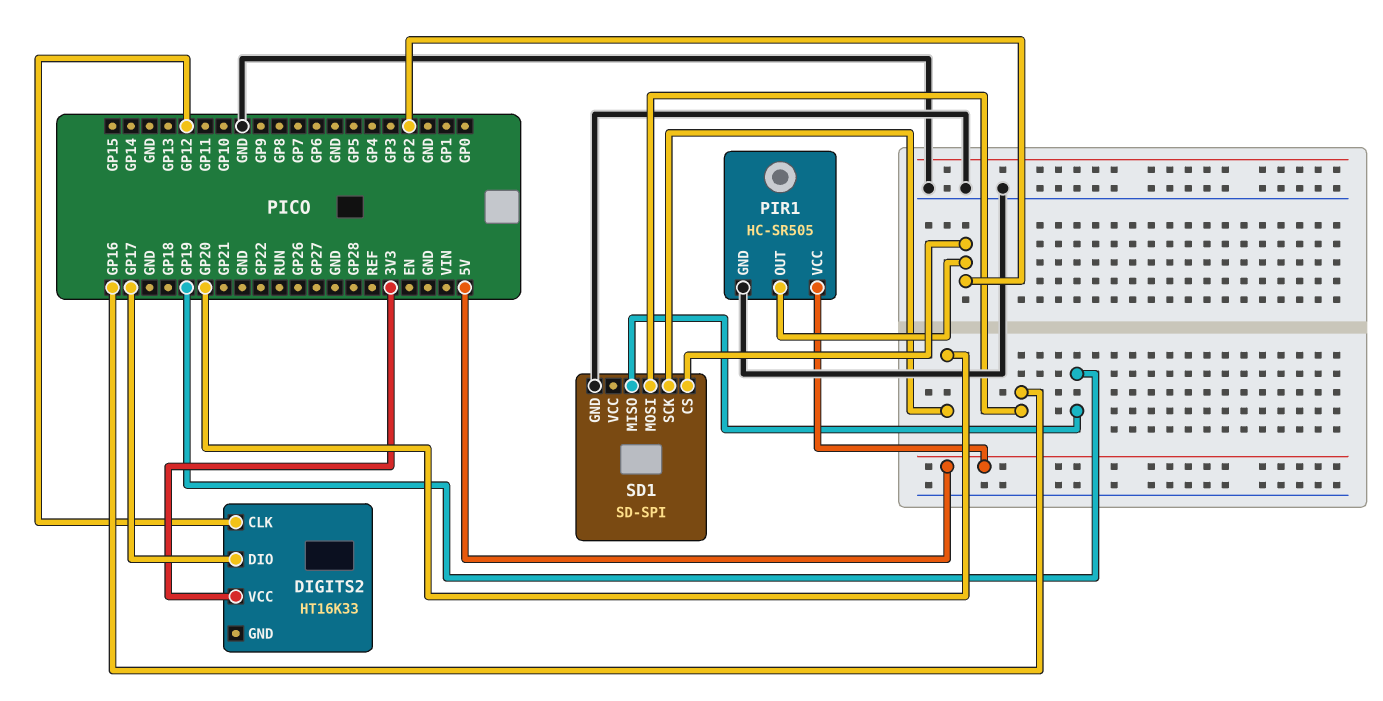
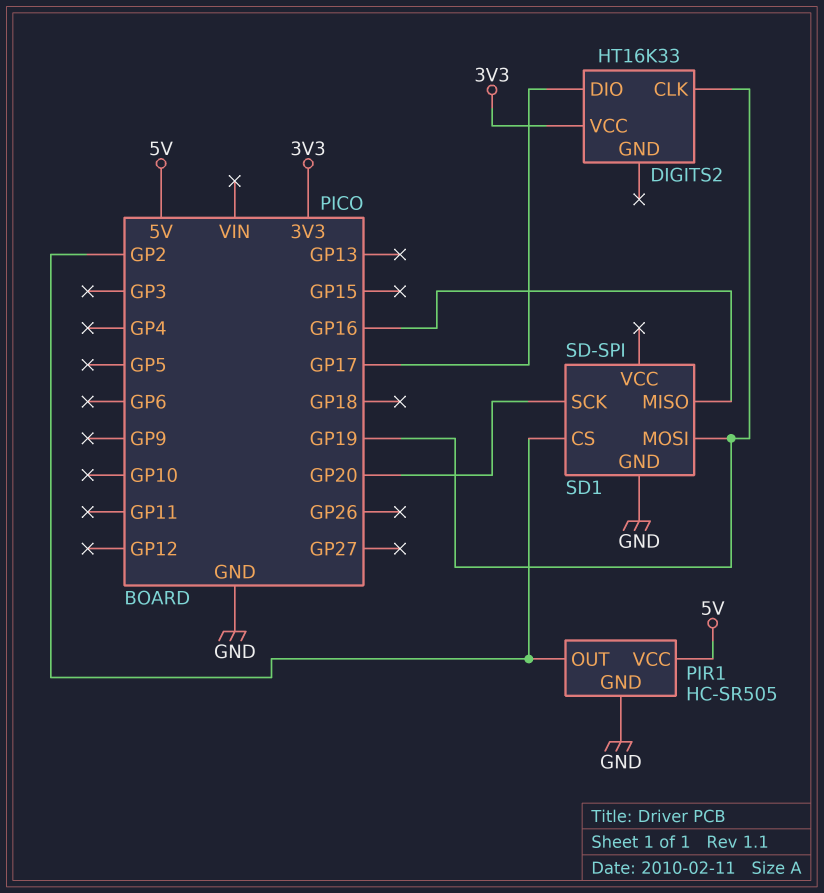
DIGITS2 pin CLK: GP12 -> GP19
SD1 pin MISO: GP19 -> GP16
SD1 pin MOSI: GP16 -> GP19

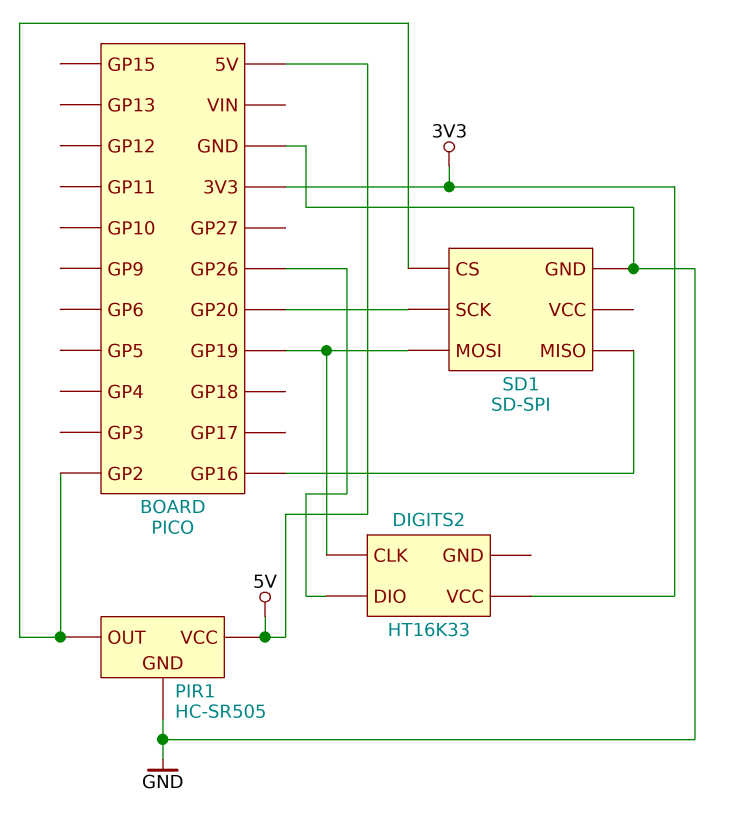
DIGITS2 pin DIO: GP17 -> GP26

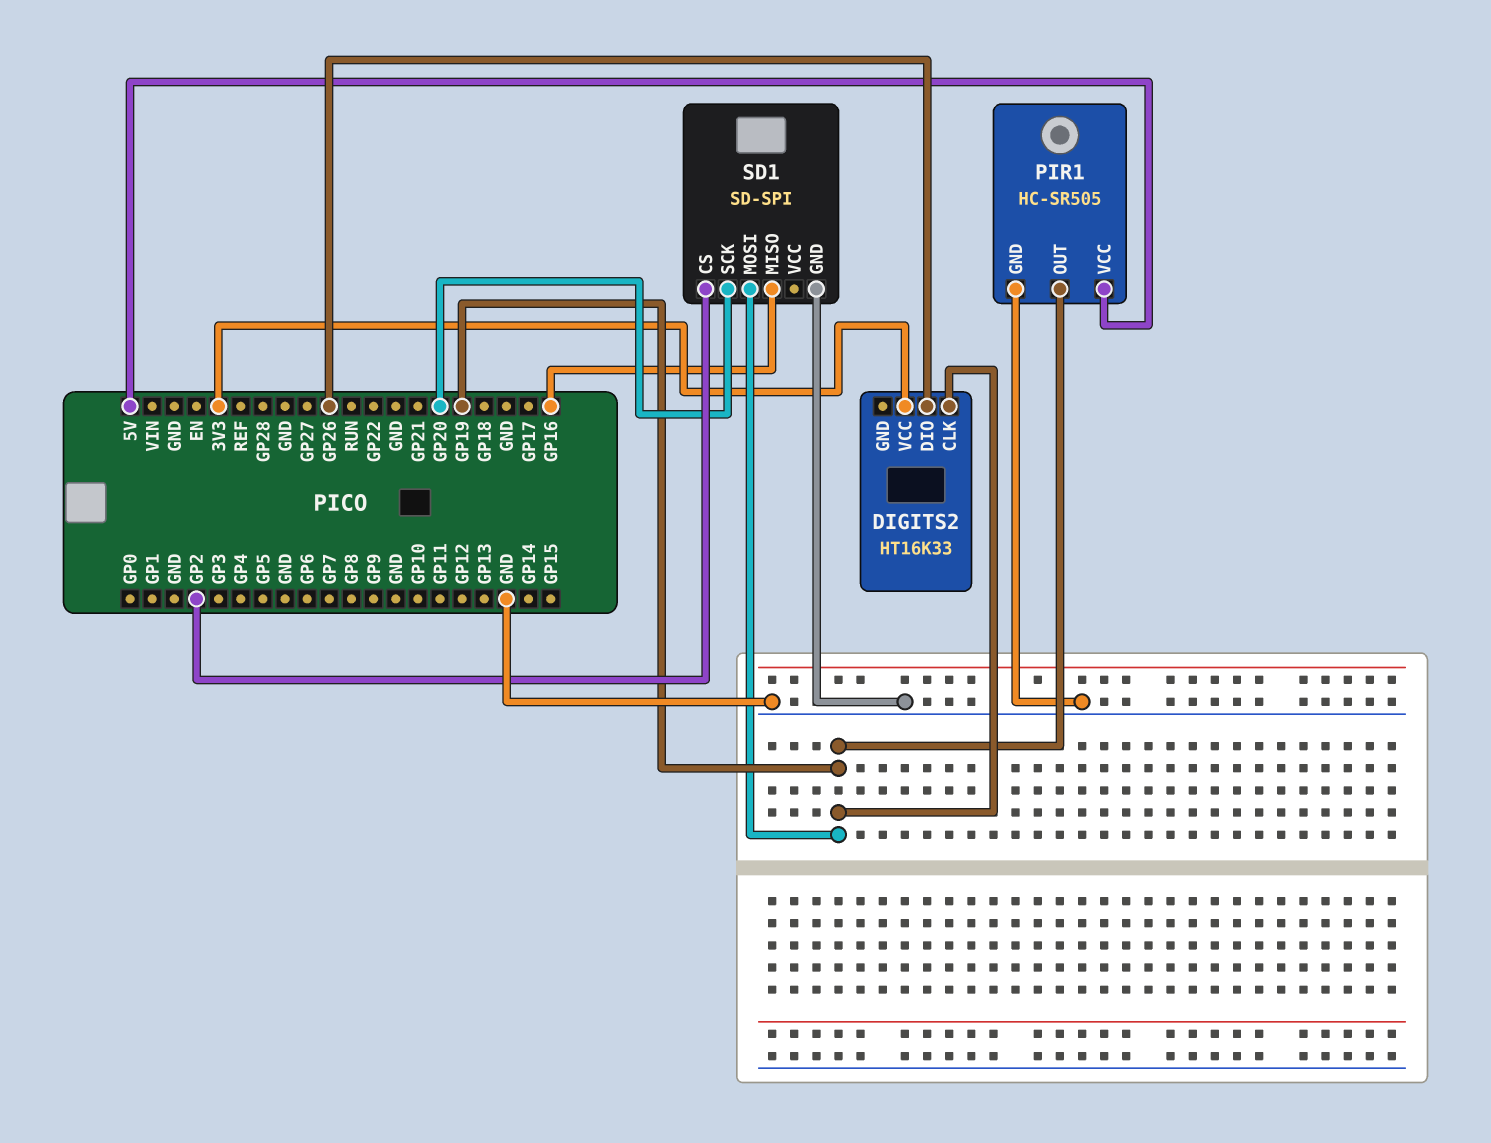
PIR1 pin OUT: GP2 -> GP19

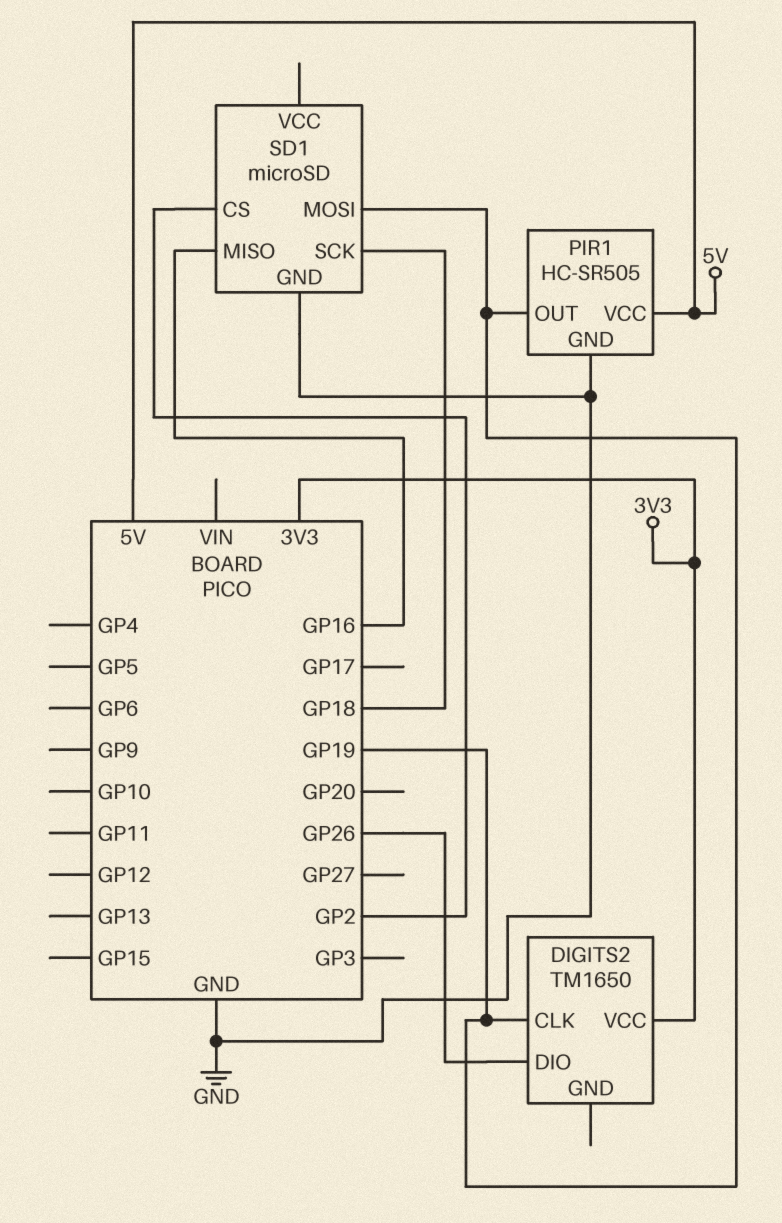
DIGITS2: HT16K33 -> TM1650
SD1: SD-SPI -> microSD
SD1 pin SCK: GP20 -> GP18

